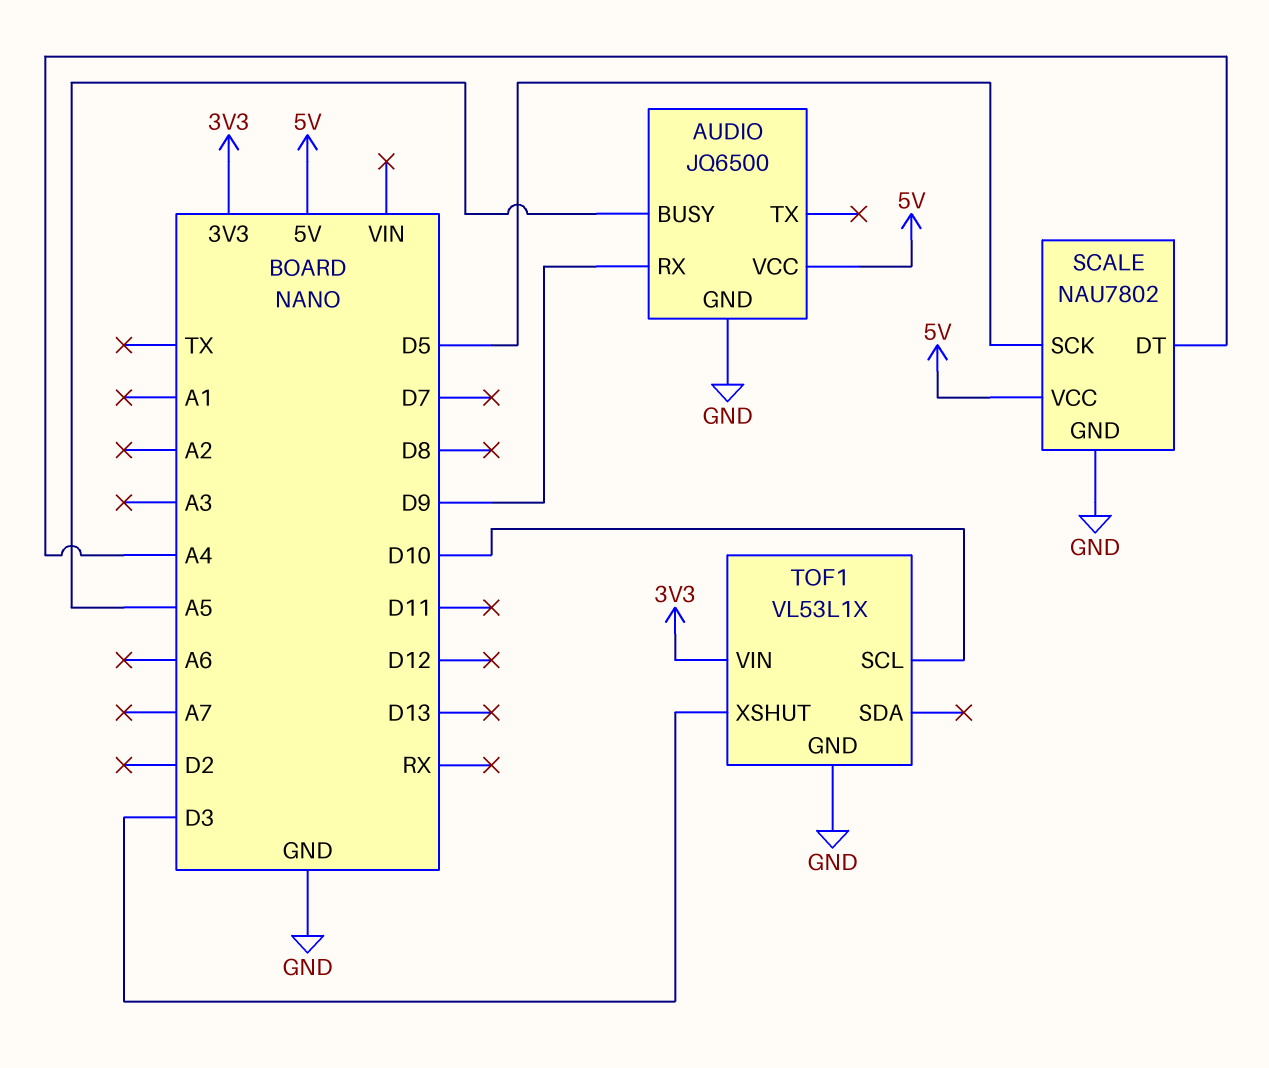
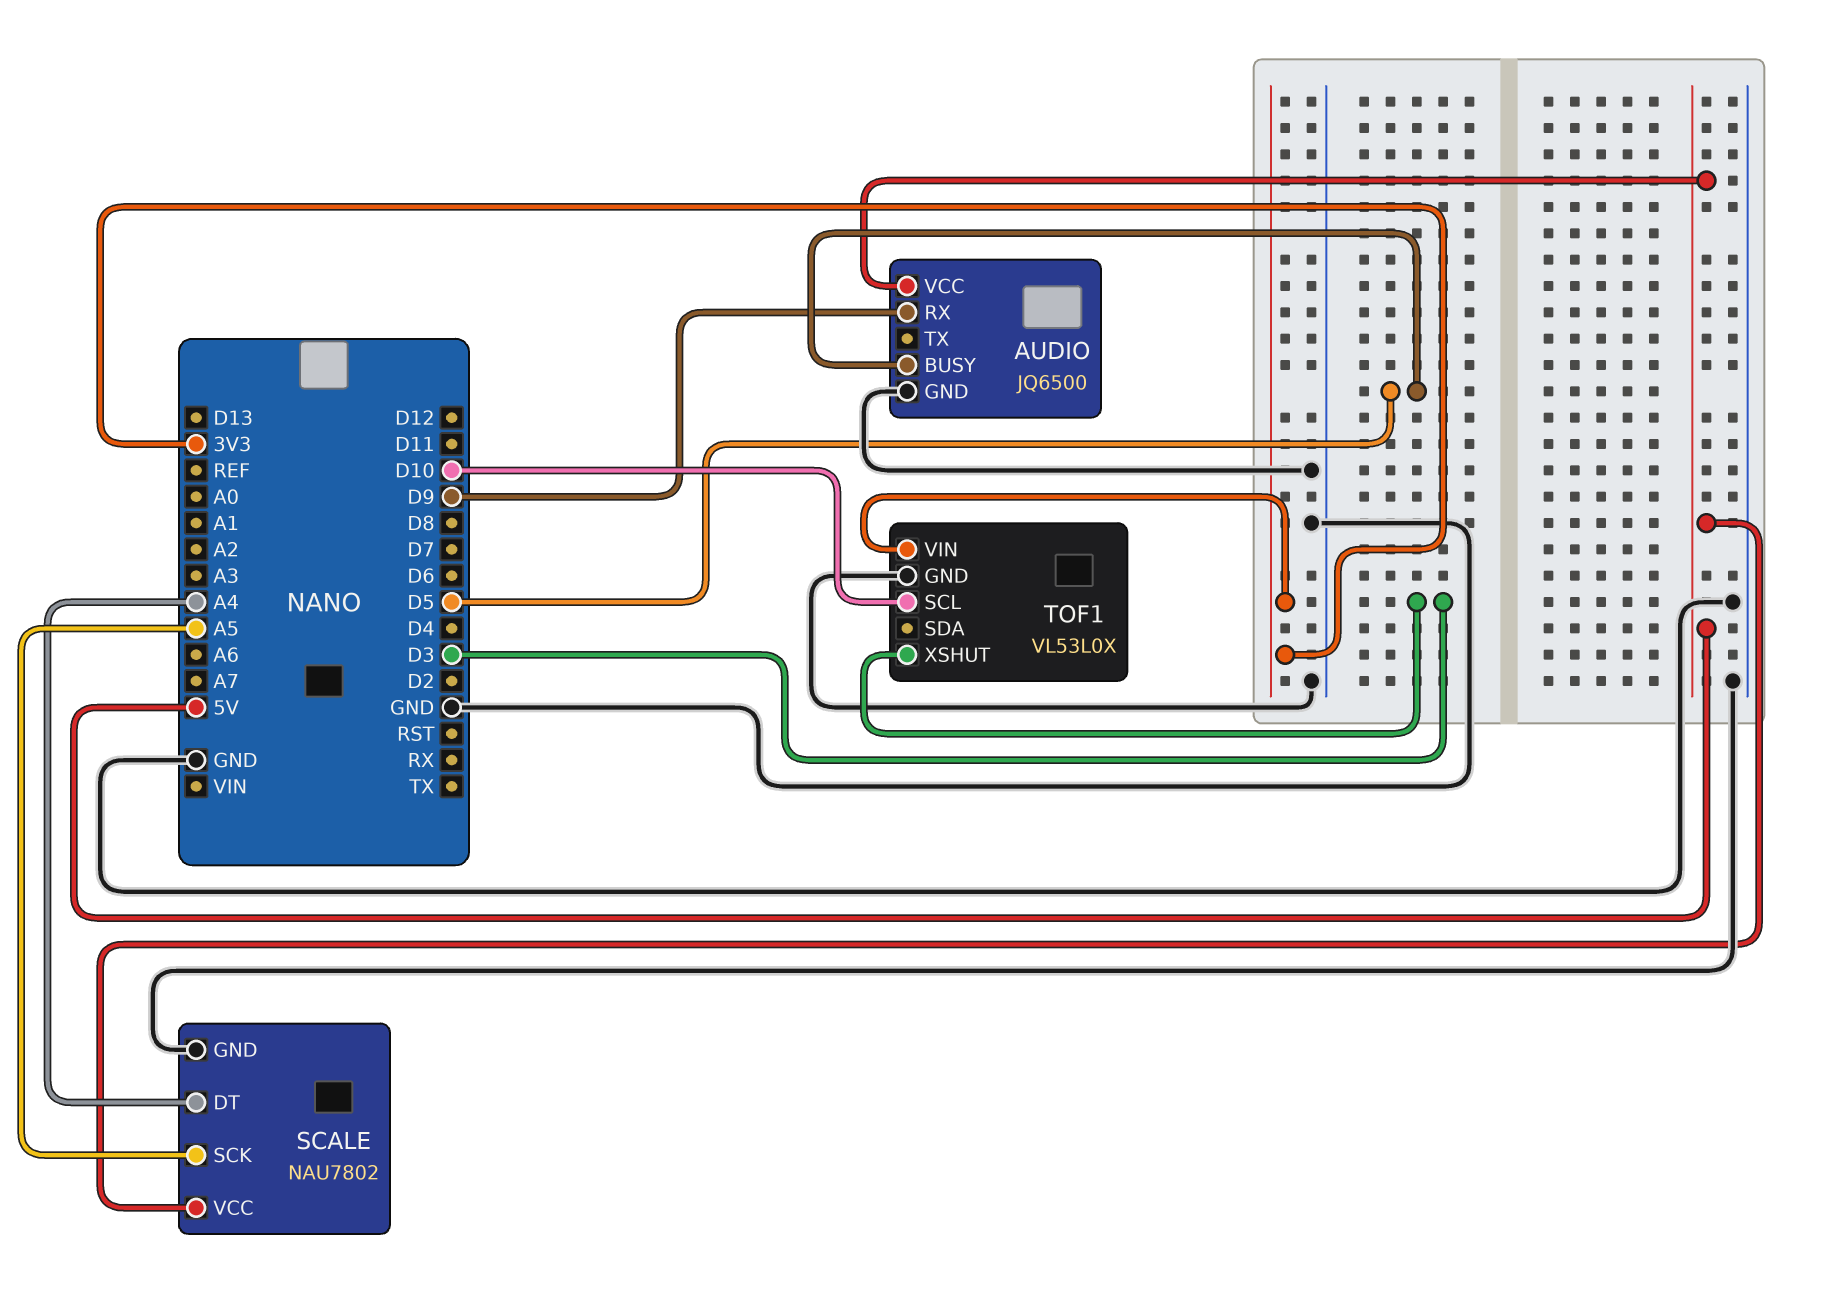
AUDIO pin BUSY: A5 -> D5
SCALE pin SCK: D5 -> A5
TOF1: VL53L1X -> VL53L0X

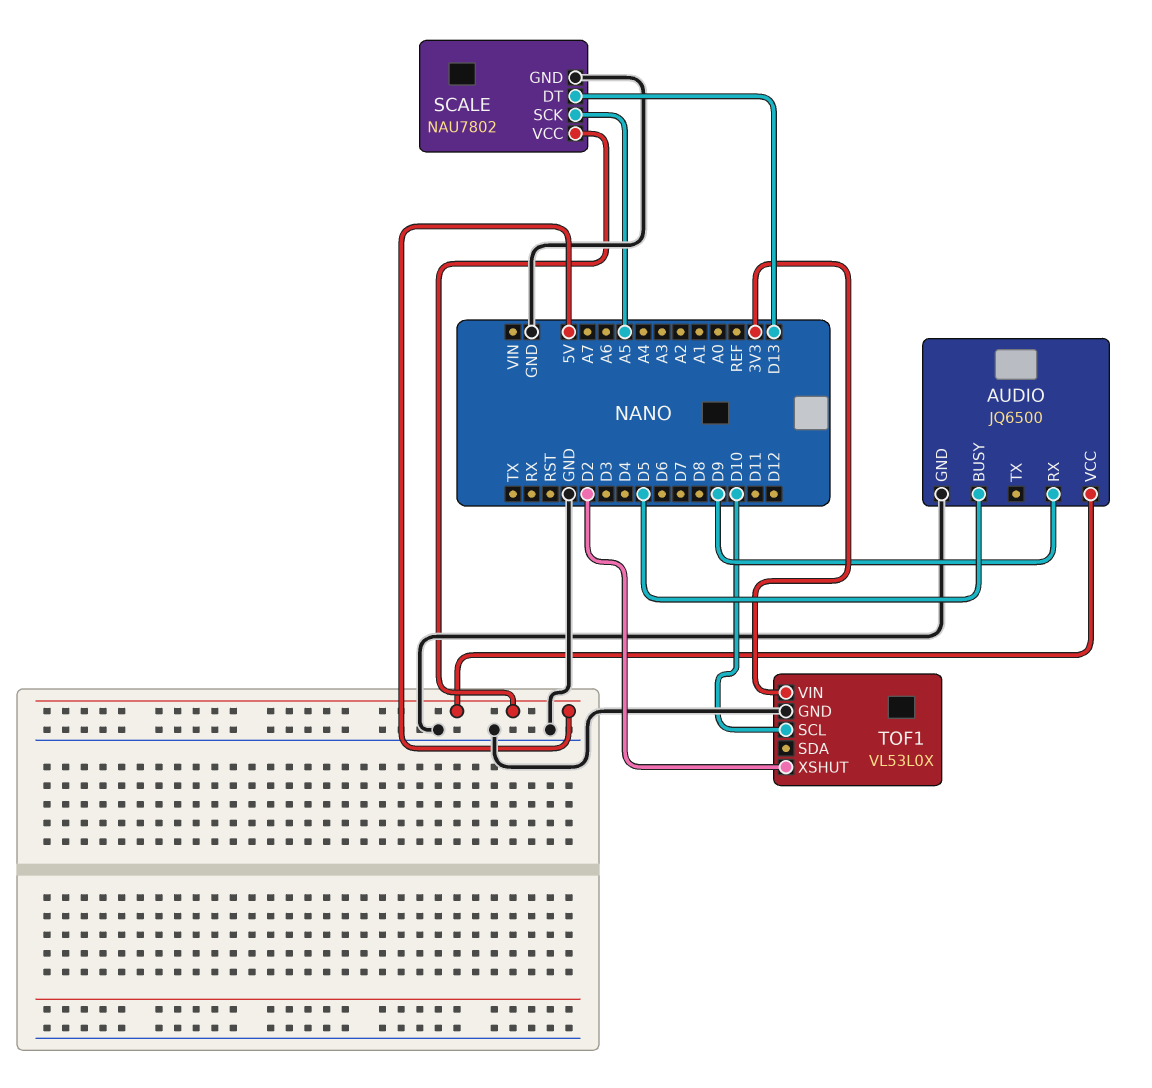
SCALE pin DT: A4 -> D13
TOF1 pin XSHUT: D3 -> D2

